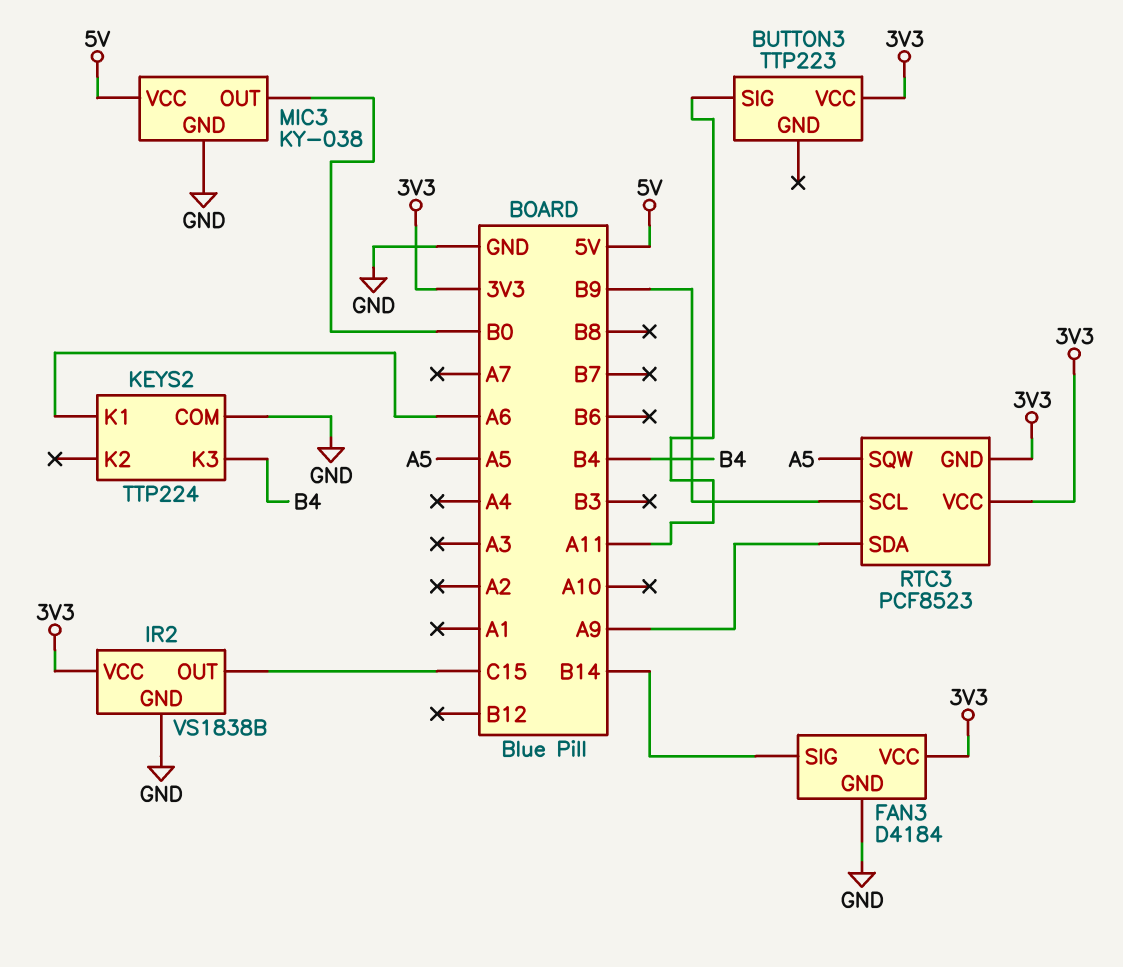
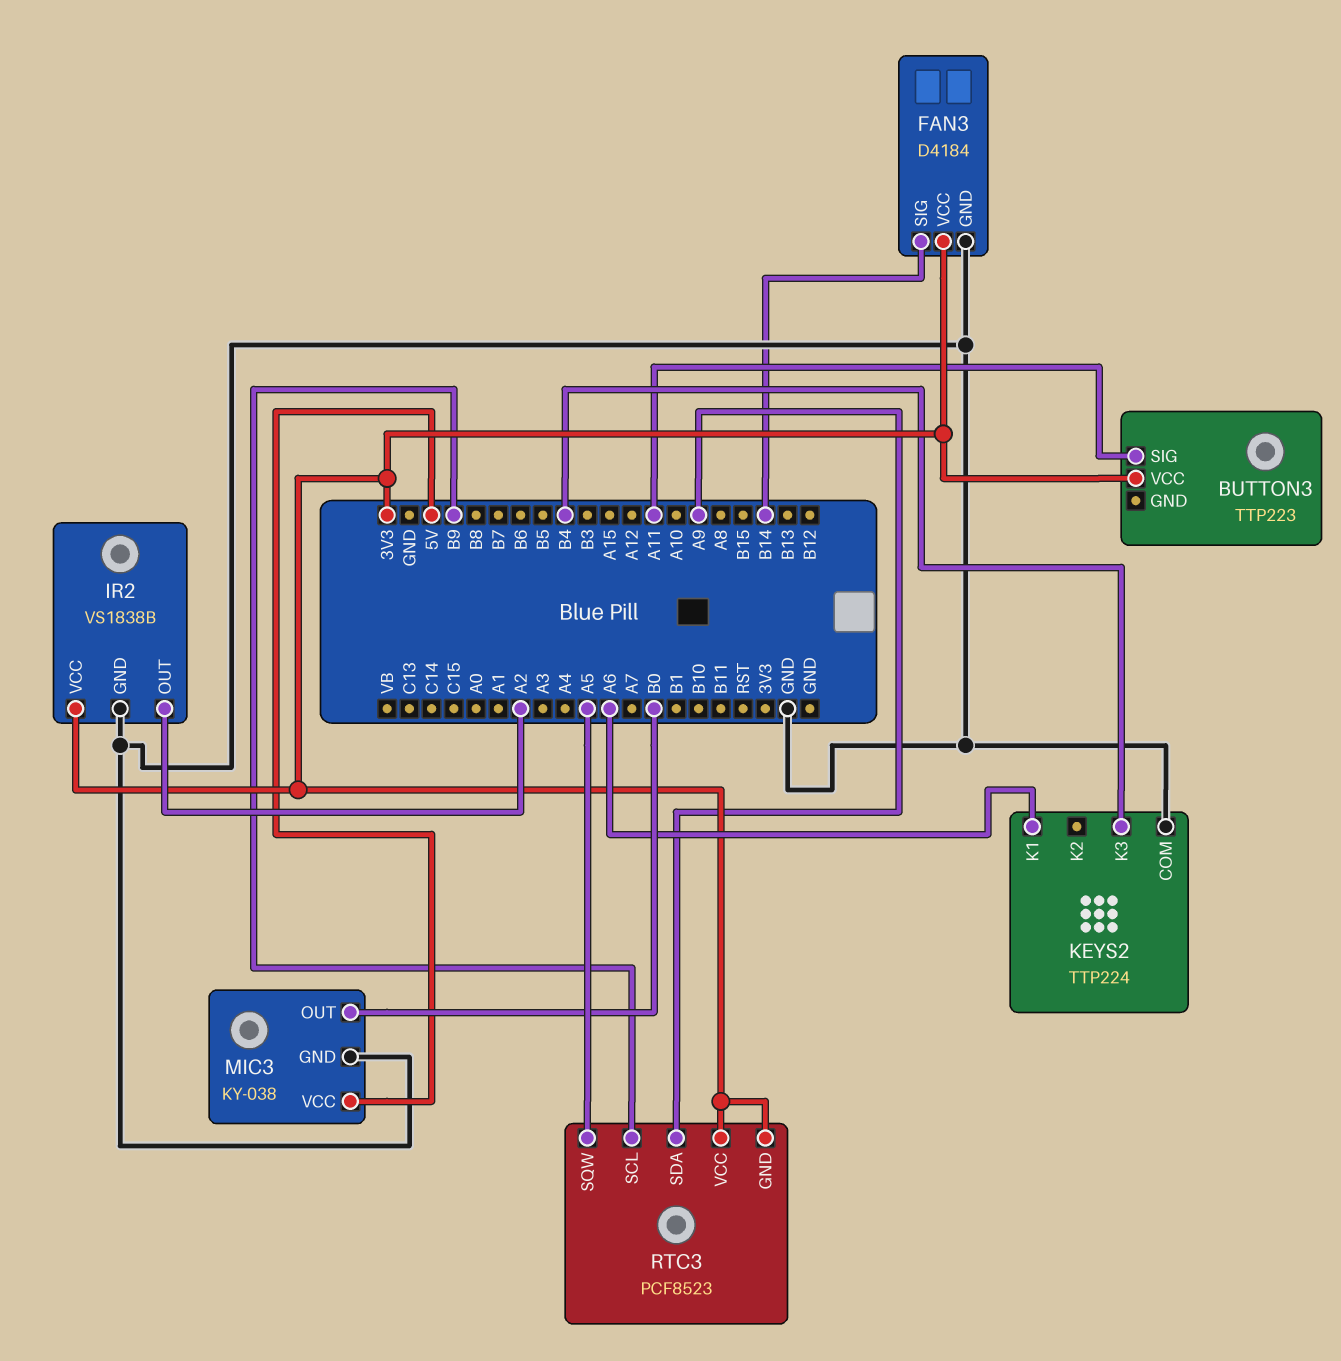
IR2 pin OUT: C15 -> A2

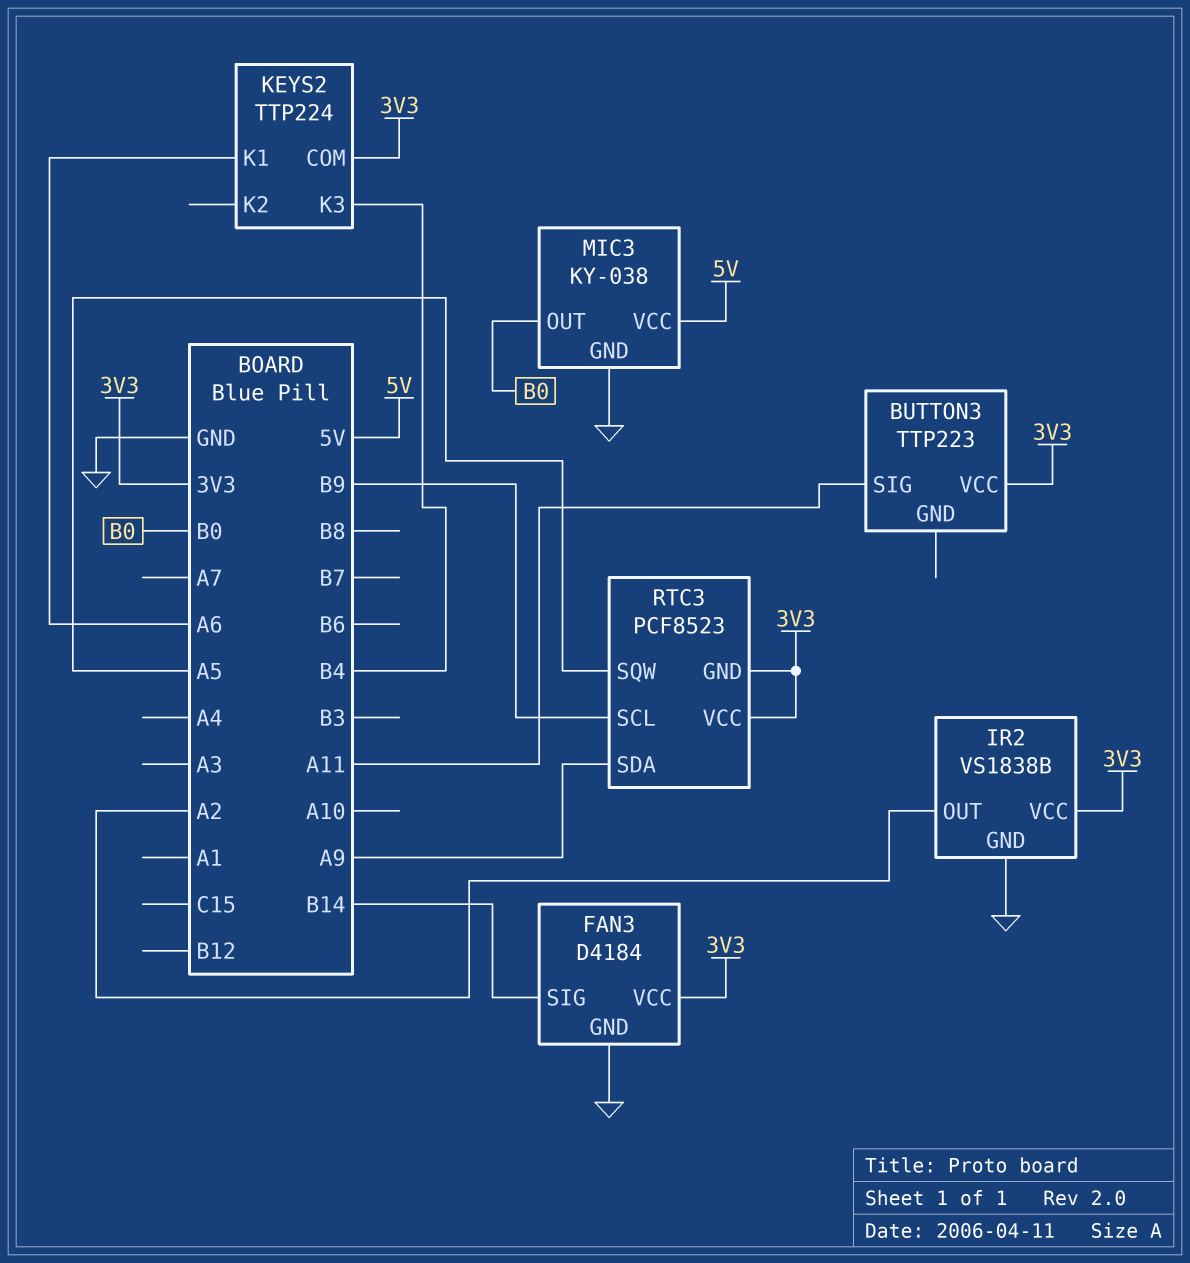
KEYS2 pin COM: GND -> 3V3

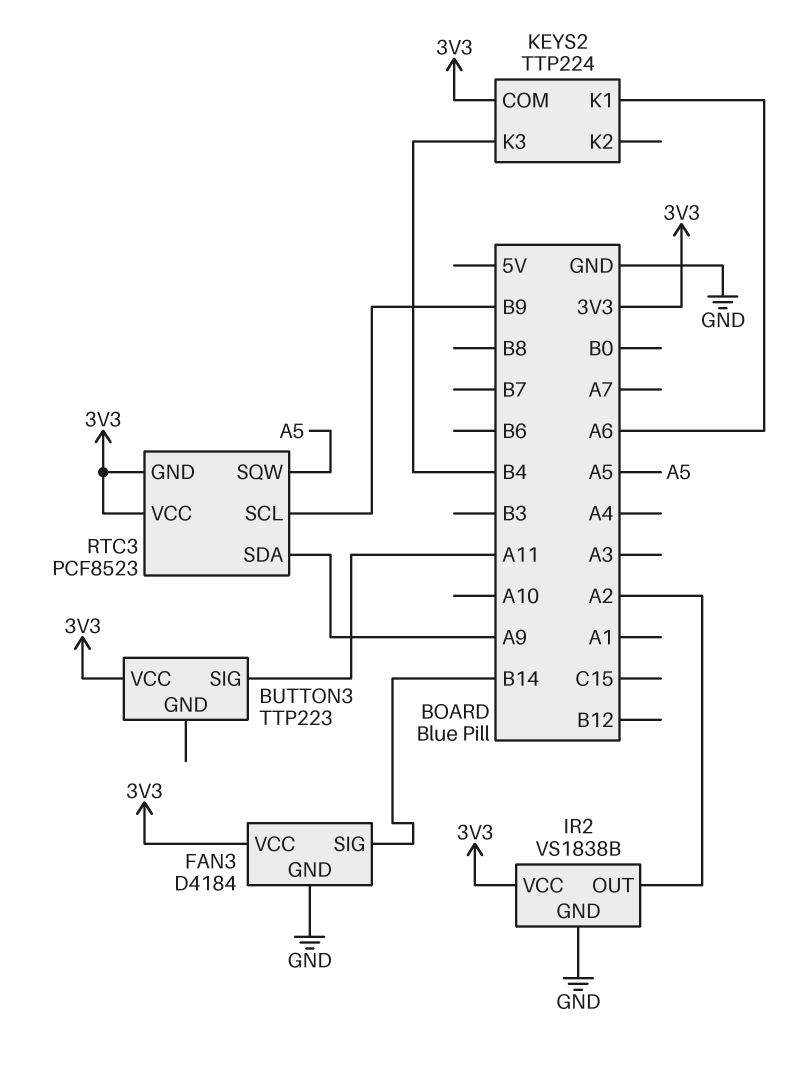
MIC3: KY-038 -> none
MIC3 pin GND: GND -> none
MIC3 pin OUT: B0 -> none
MIC3 pin VCC: 5V -> none

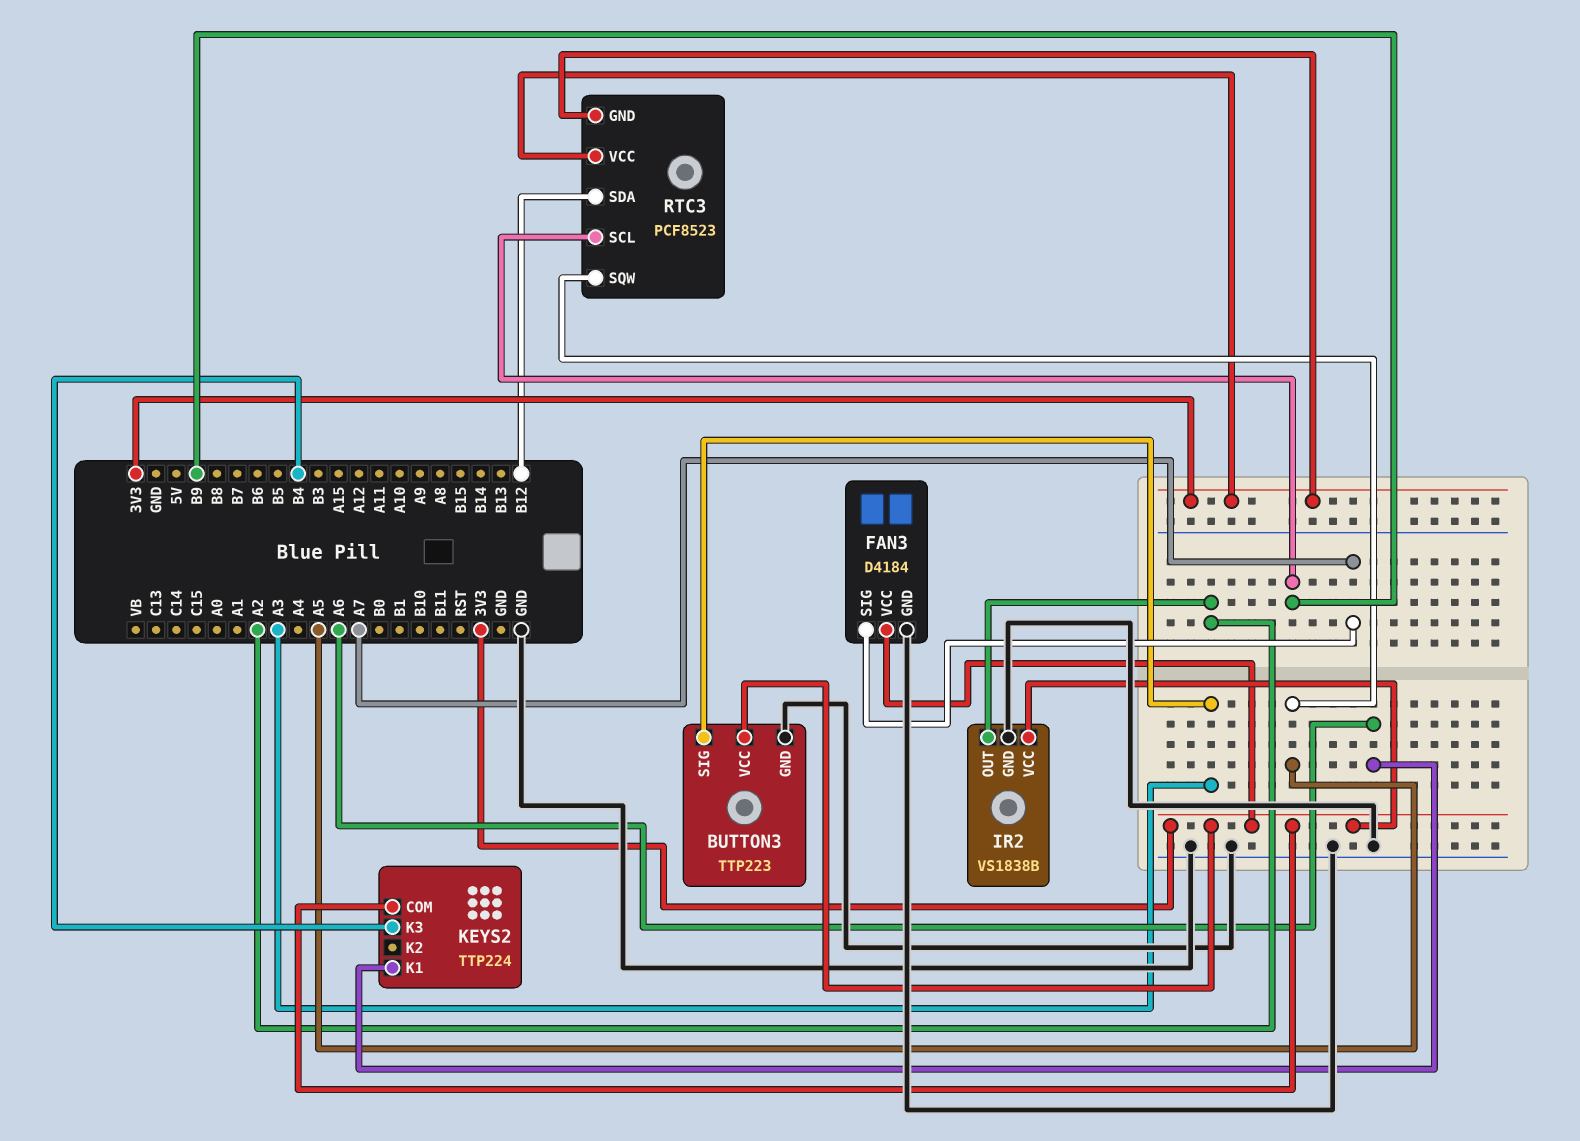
BUTTON3 pin GND: none -> GND
BUTTON3 pin SIG: A11 -> A3
FAN3 pin SIG: B14 -> A7
RTC3 pin SDA: A9 -> B12

